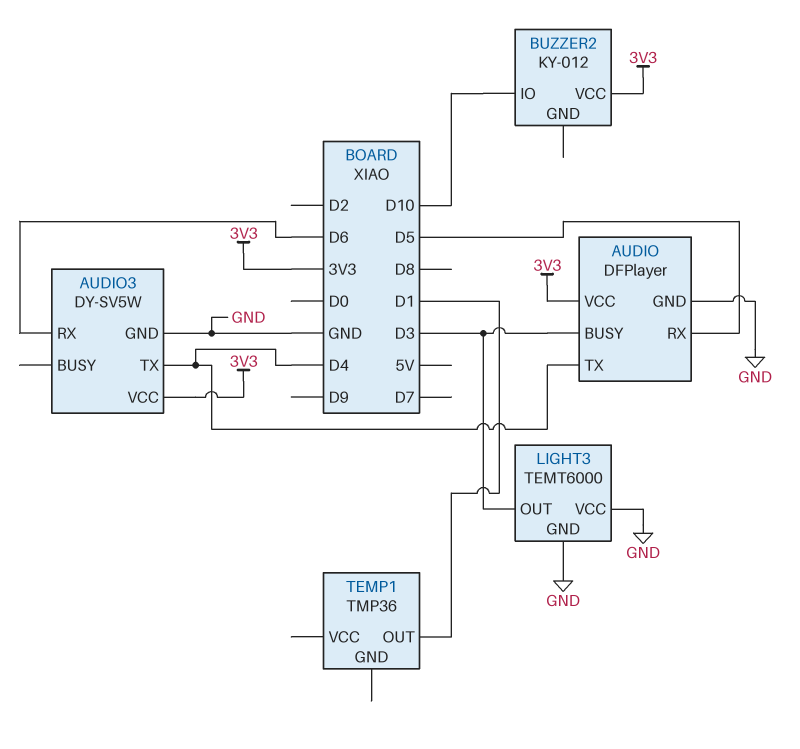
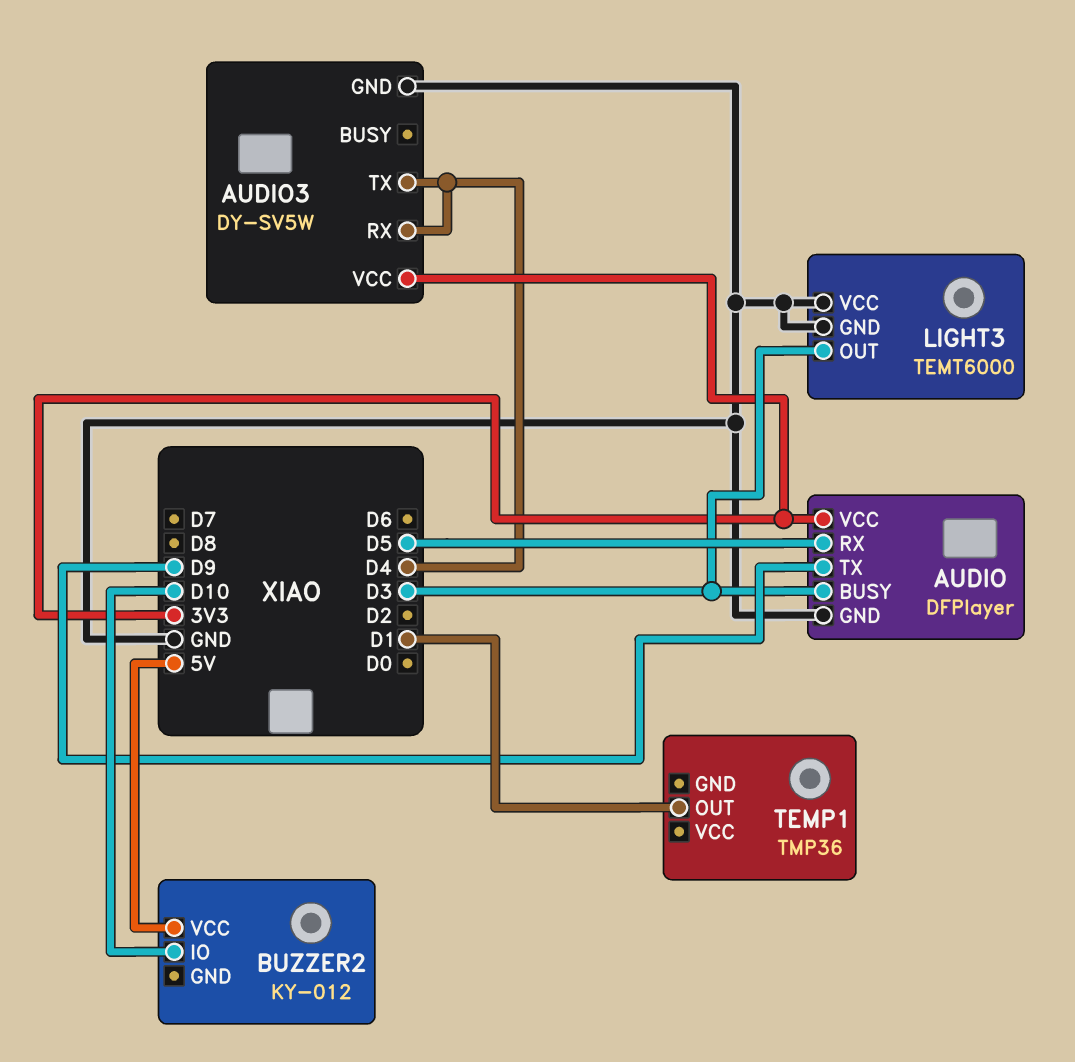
AUDIO pin TX: D4 -> D9
AUDIO3 pin RX: D6 -> D4
BUZZER2 pin VCC: 3V3 -> 5V

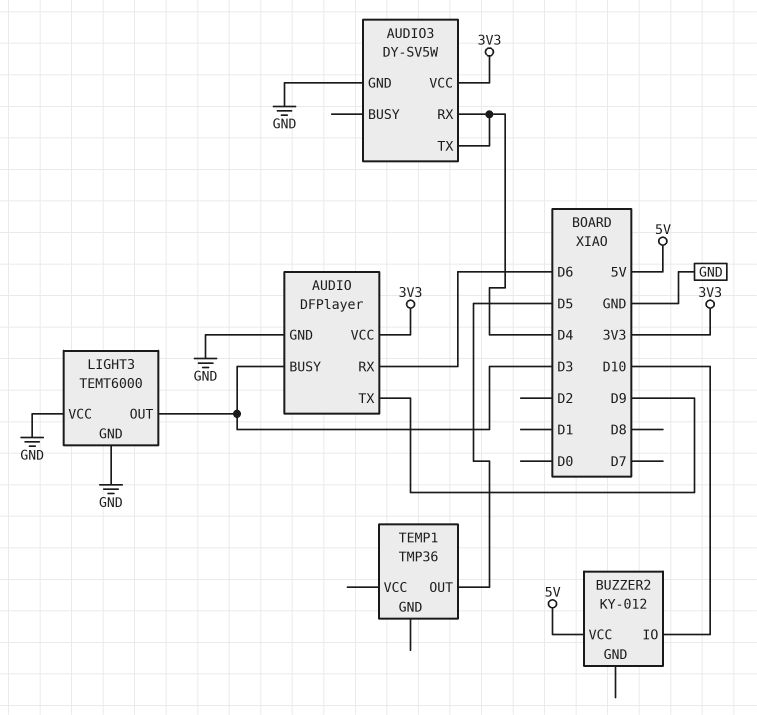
AUDIO pin RX: D5 -> D6
TEMP1 pin OUT: D1 -> D5

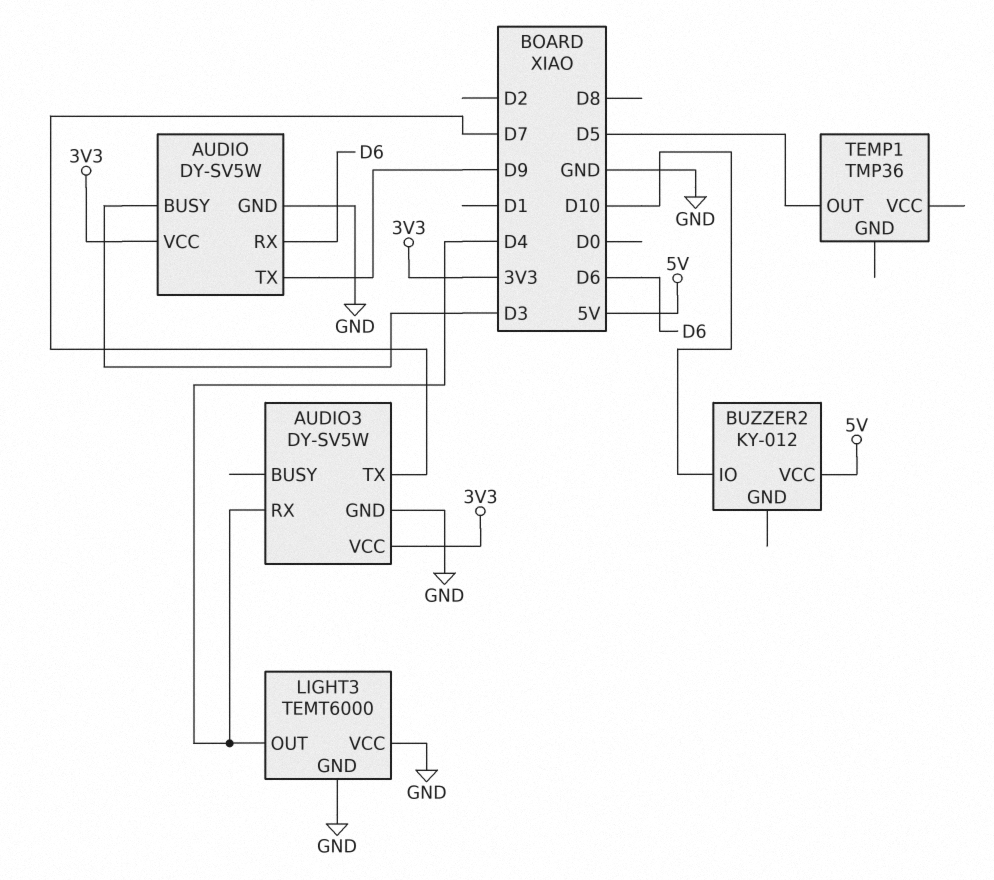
AUDIO: DFPlayer -> DY-SV5W
AUDIO3 pin TX: D4 -> D7
LIGHT3 pin OUT: D3 -> D4

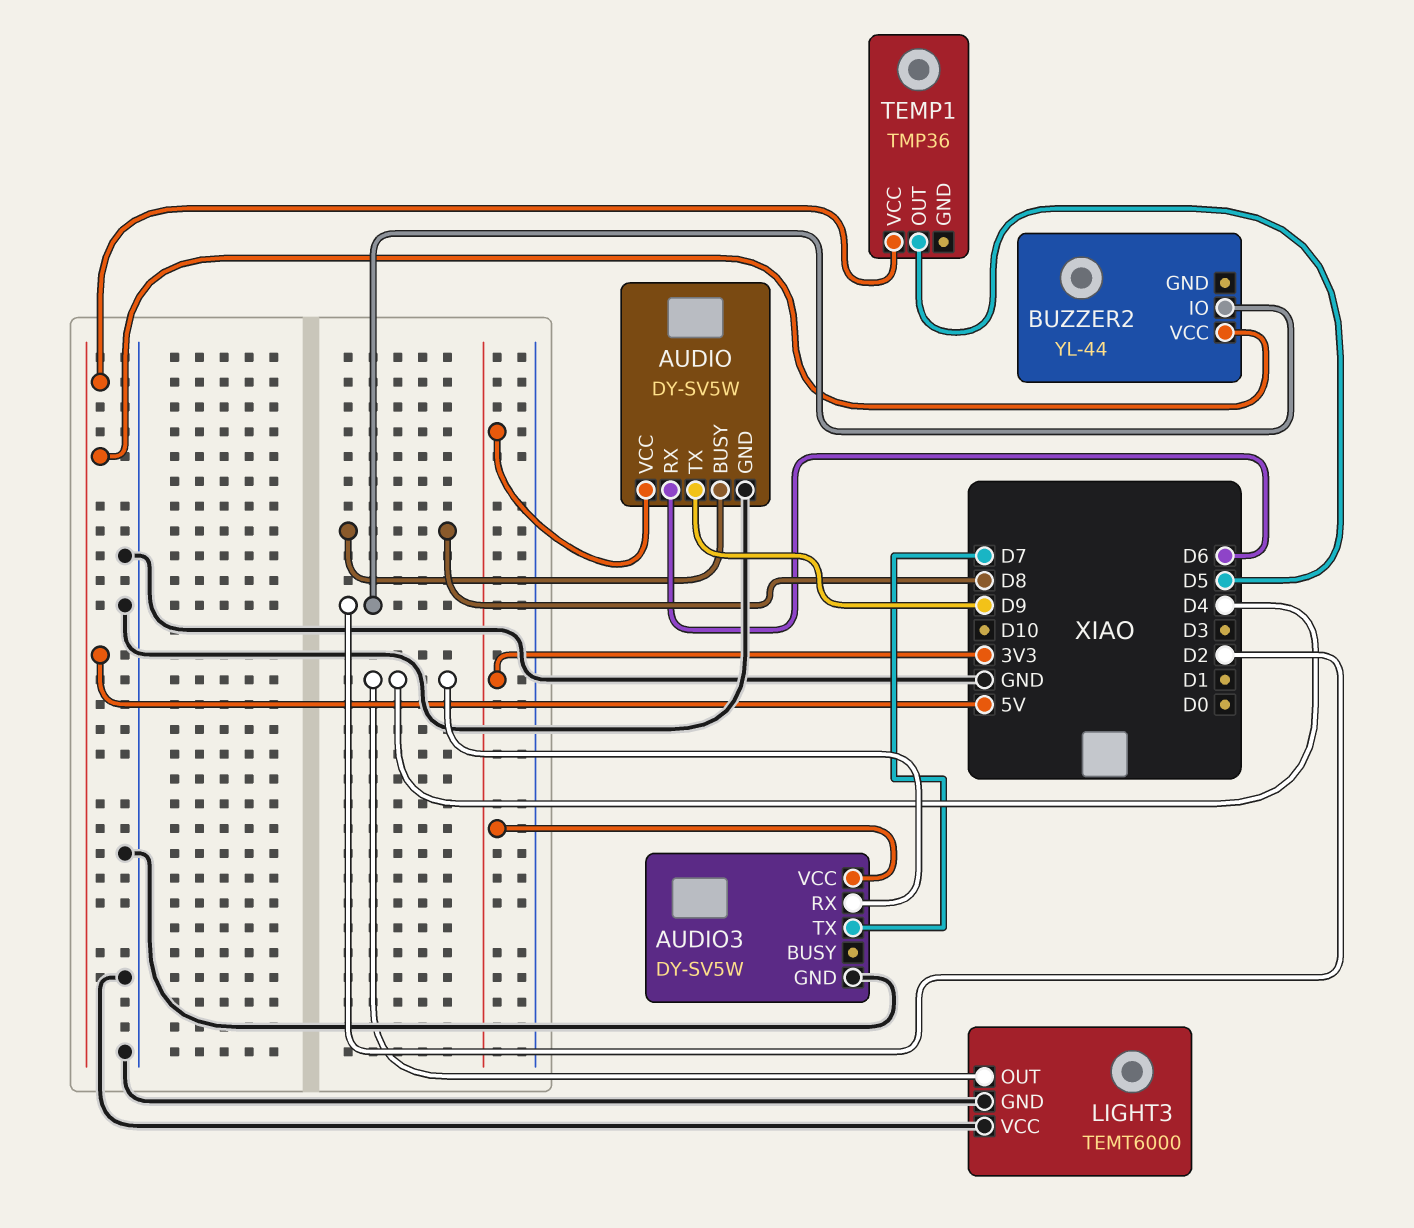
AUDIO pin BUSY: D3 -> D8
BUZZER2: KY-012 -> YL-44
BUZZER2 pin IO: D10 -> D2
TEMP1 pin VCC: none -> 5V

